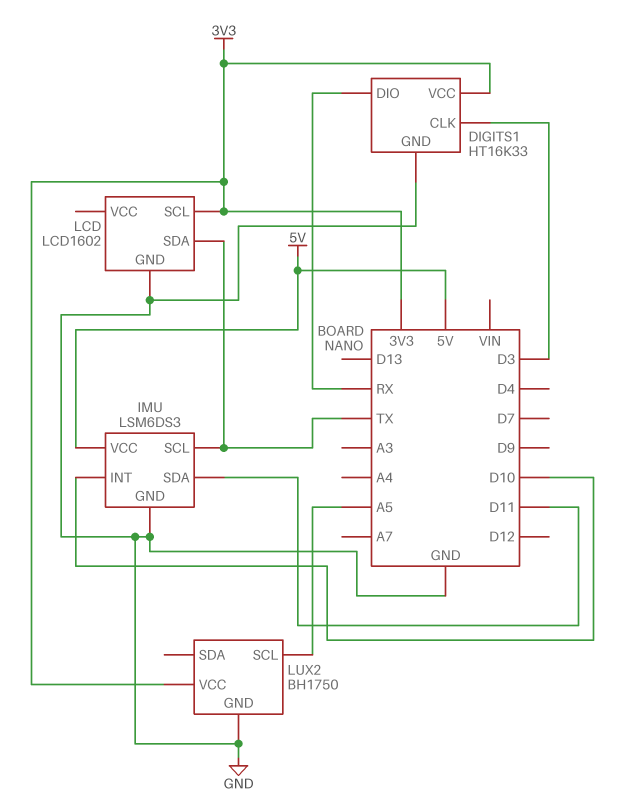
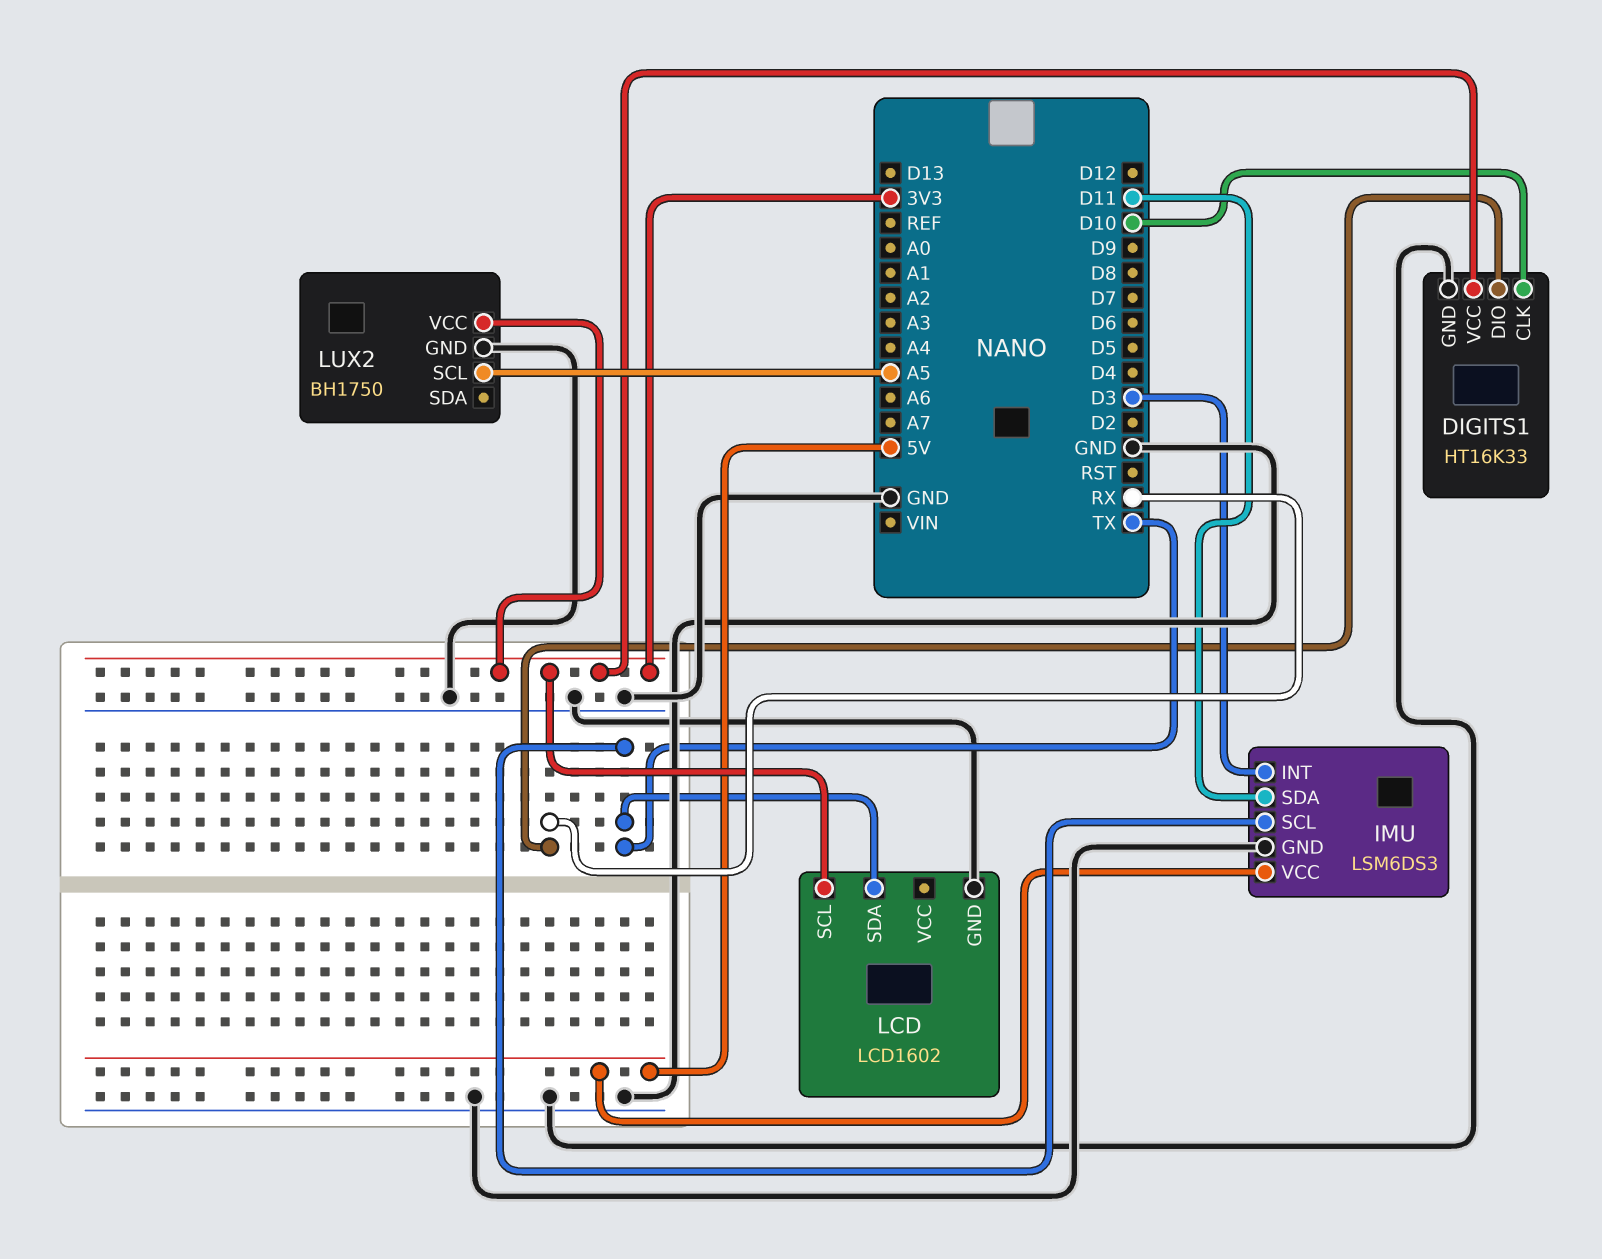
DIGITS1 pin CLK: D3 -> D10
IMU pin INT: D10 -> D3

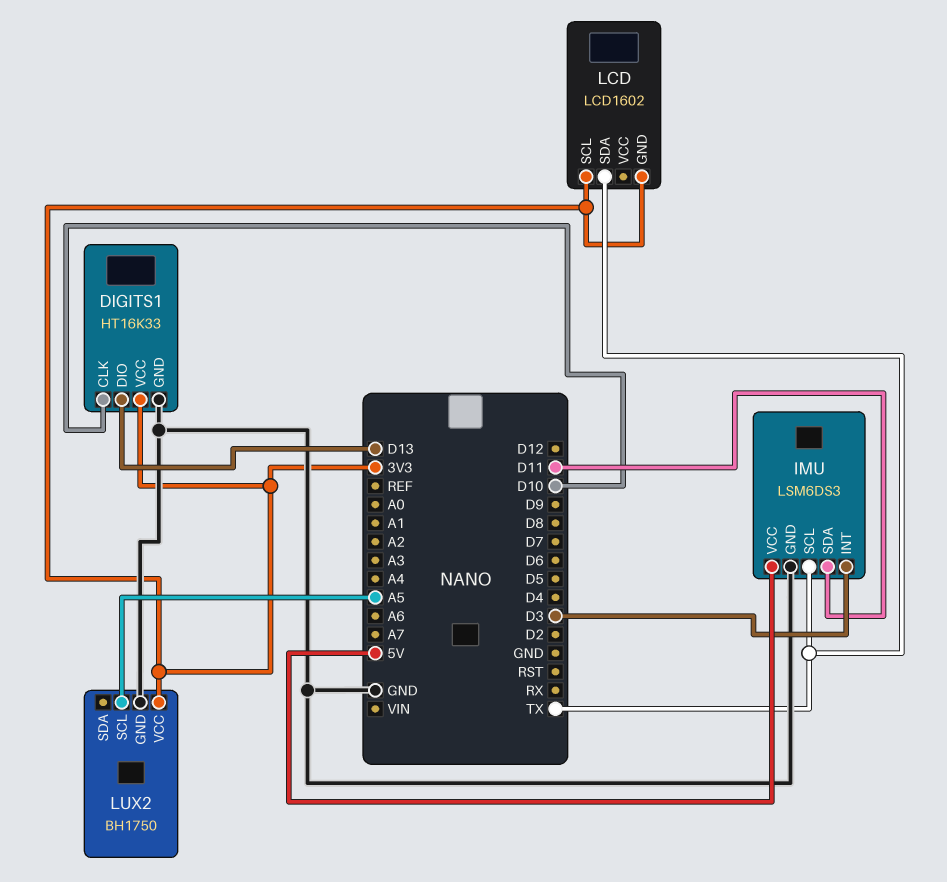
DIGITS1 pin DIO: RX -> D13
LCD pin GND: GND -> 3V3

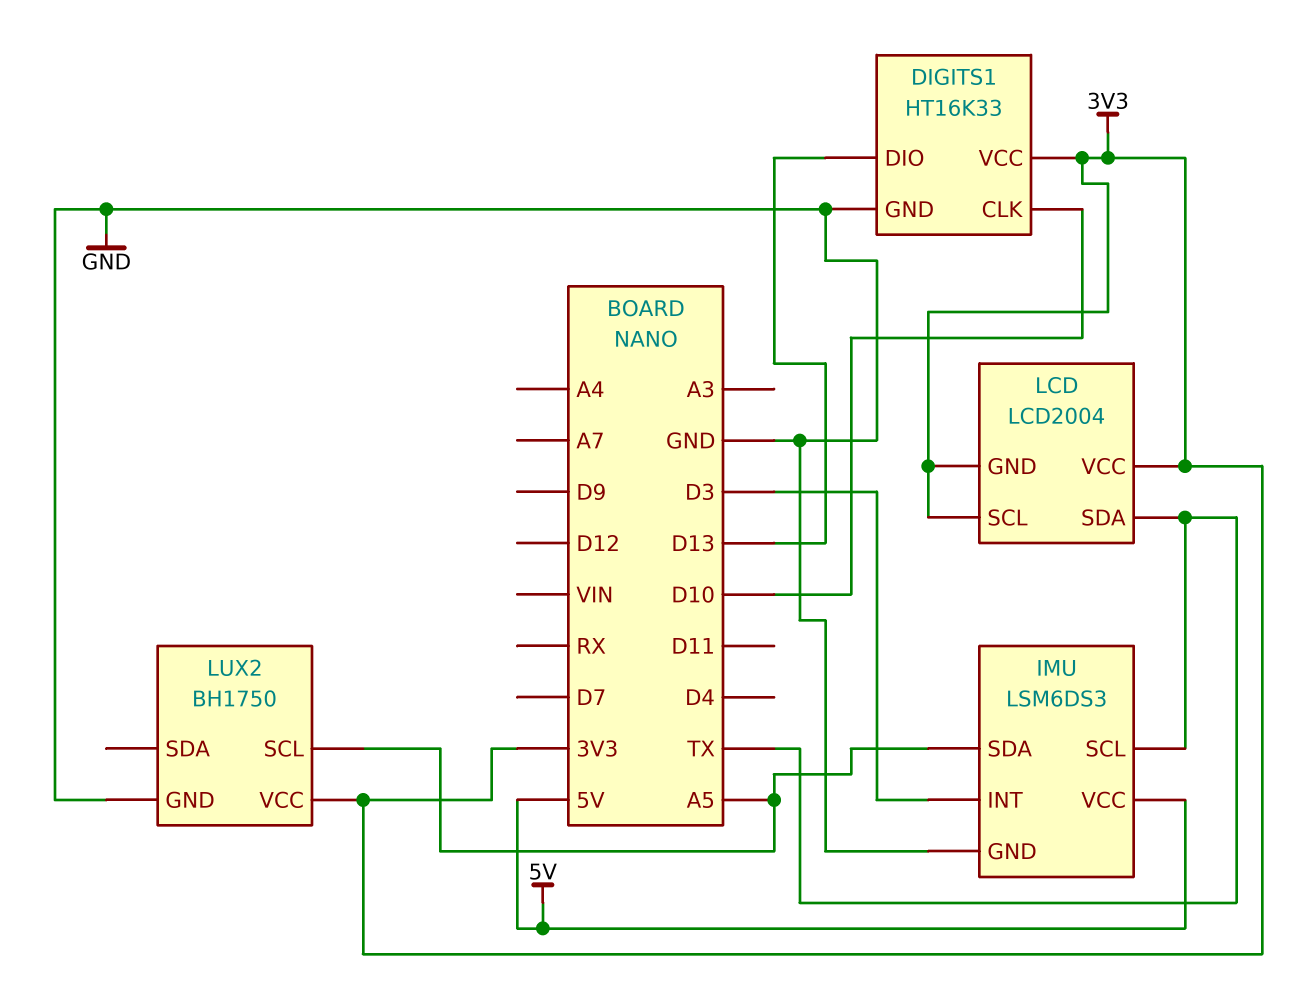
IMU pin SDA: D11 -> A5
LCD: LCD1602 -> LCD2004
LCD pin VCC: none -> 3V3

